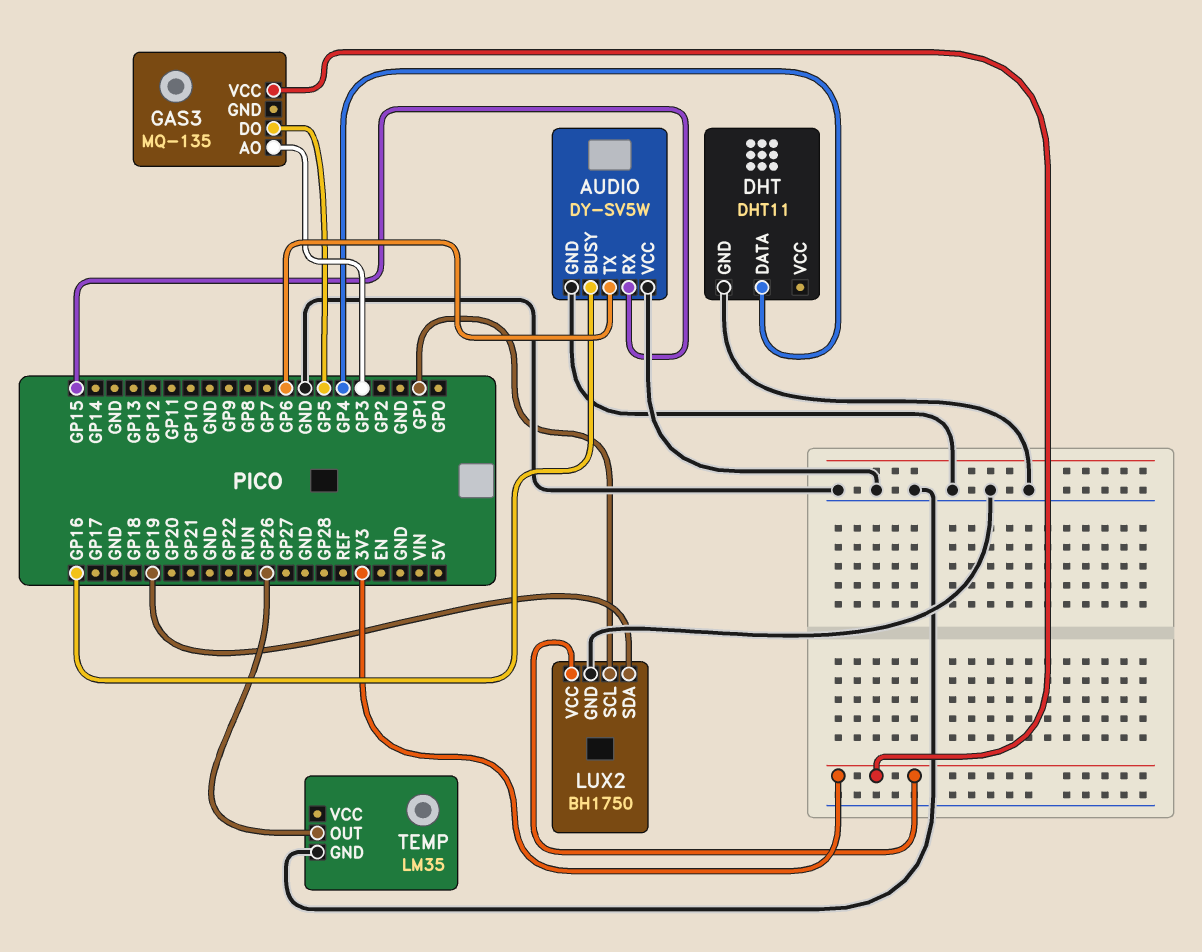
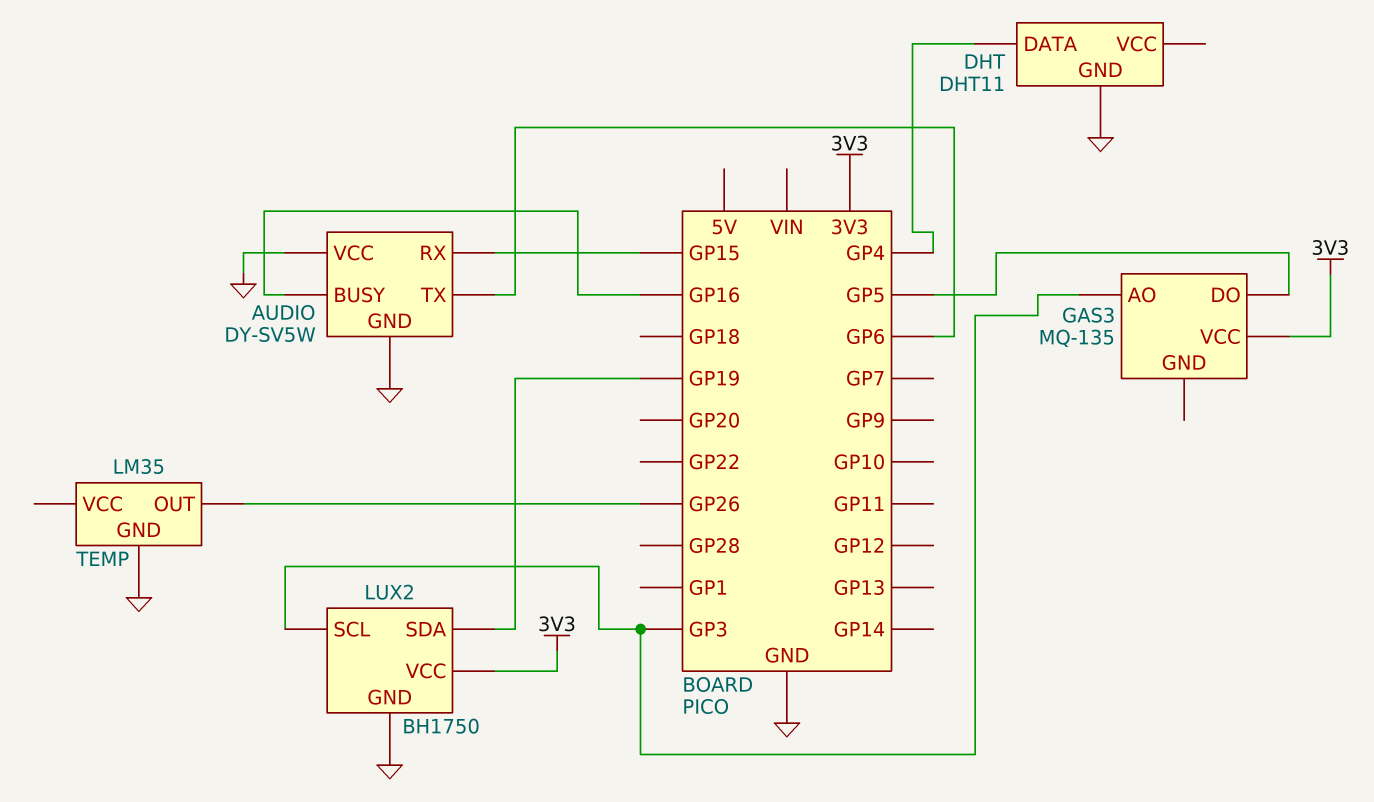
LUX2 pin SCL: GP1 -> GP3

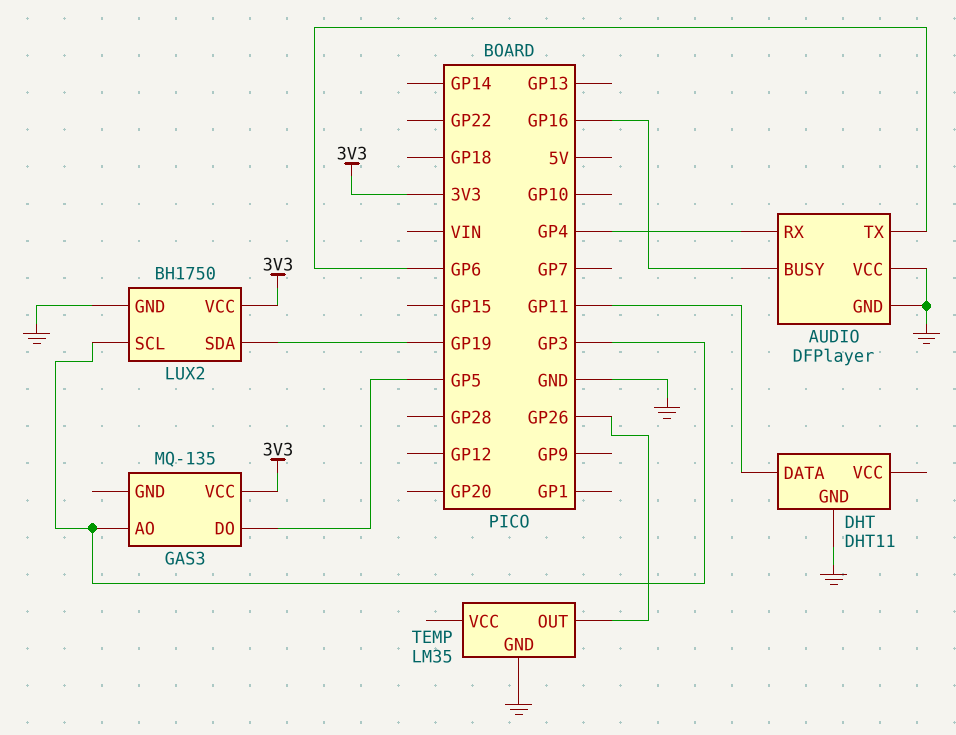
AUDIO: DY-SV5W -> DFPlayer
AUDIO pin RX: GP15 -> GP4
DHT pin DATA: GP4 -> GP11

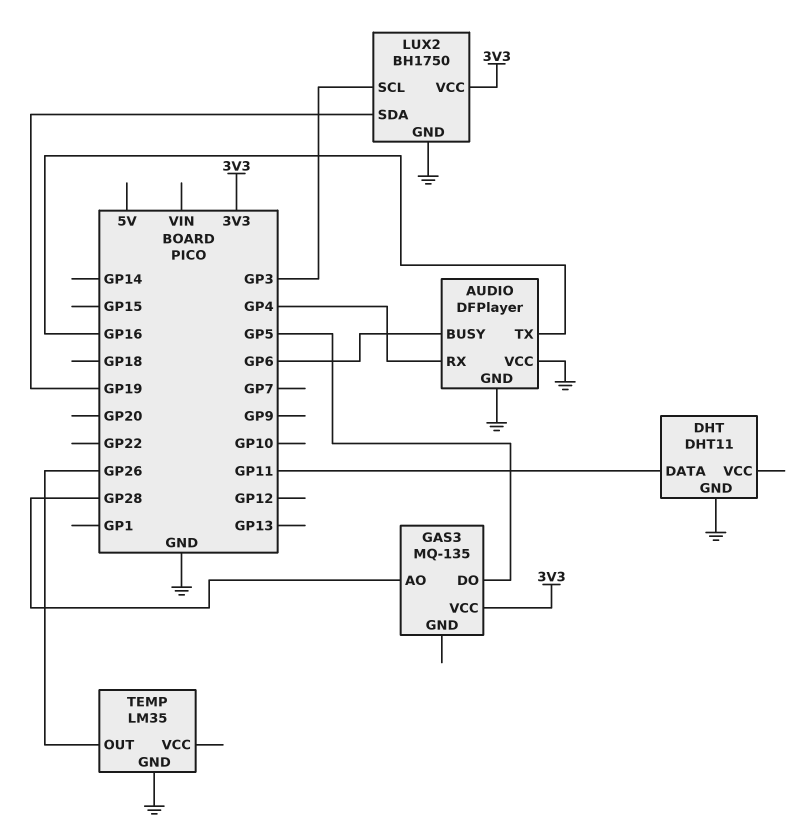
AUDIO pin BUSY: GP16 -> GP6
AUDIO pin TX: GP6 -> GP16
GAS3 pin AO: GP3 -> GP28

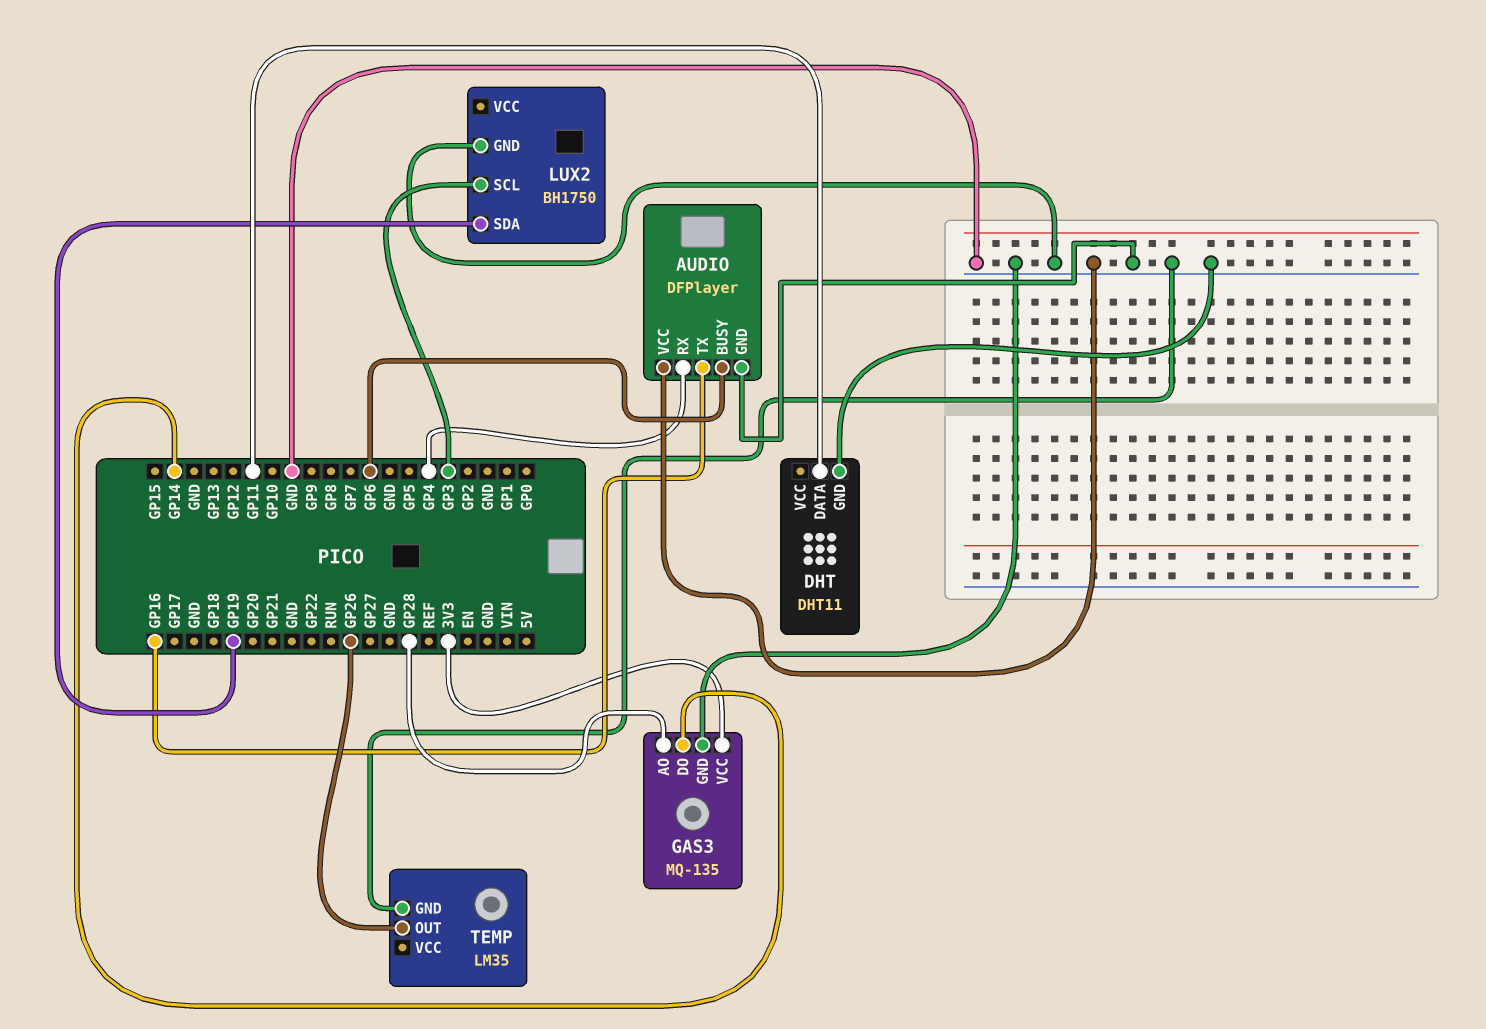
GAS3 pin DO: GP5 -> GP14
GAS3 pin GND: none -> GND
LUX2 pin VCC: 3V3 -> none

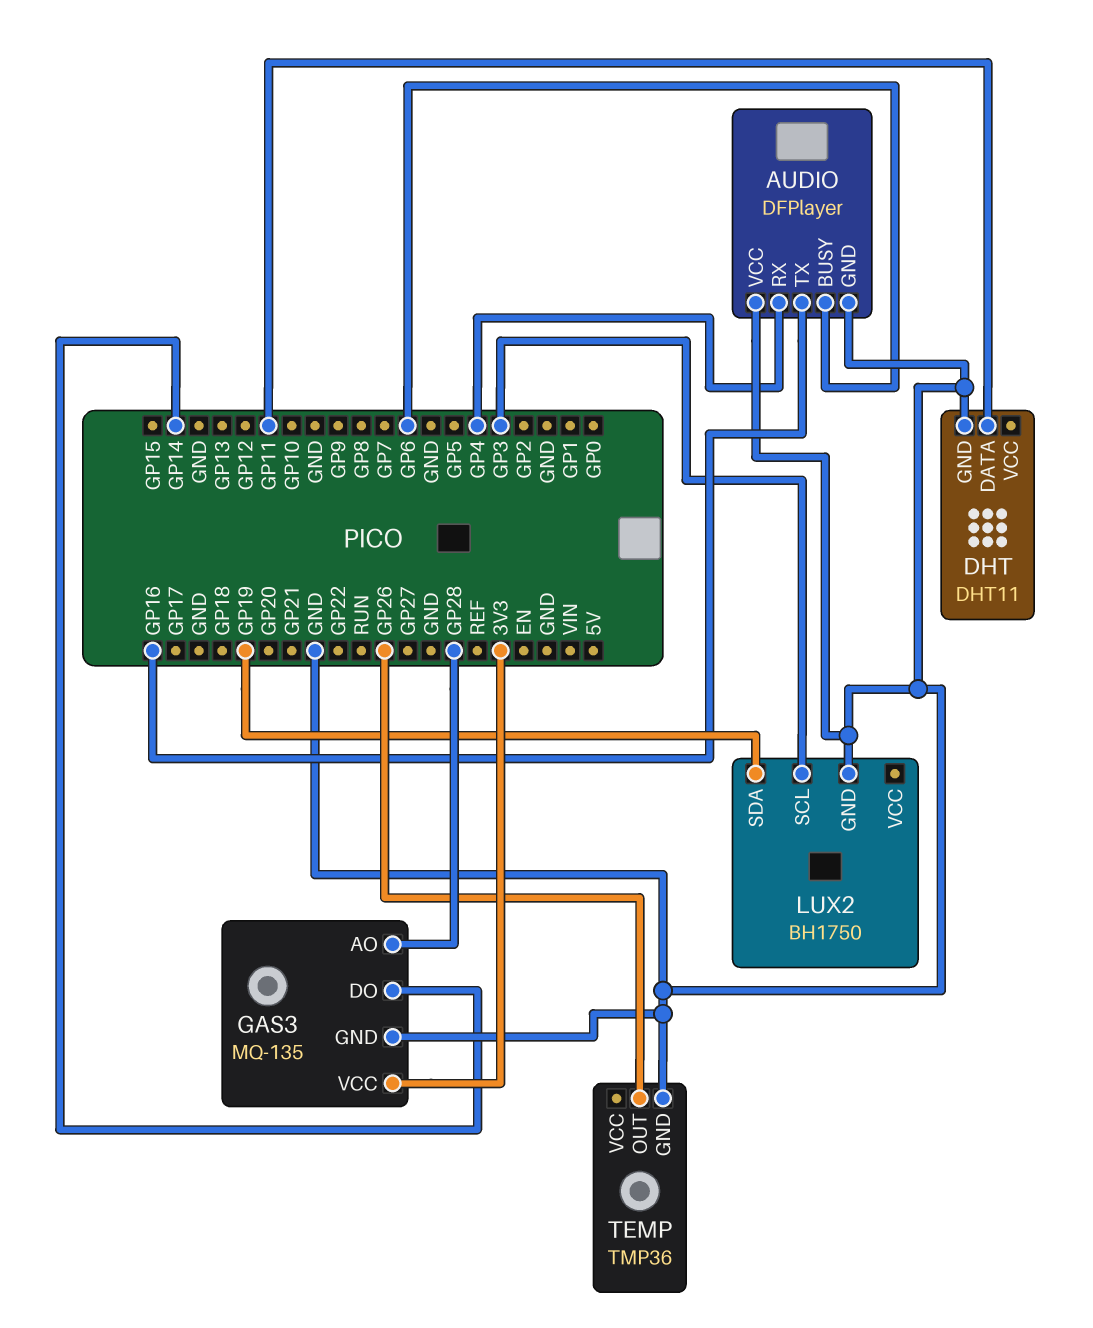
TEMP: LM35 -> TMP36

